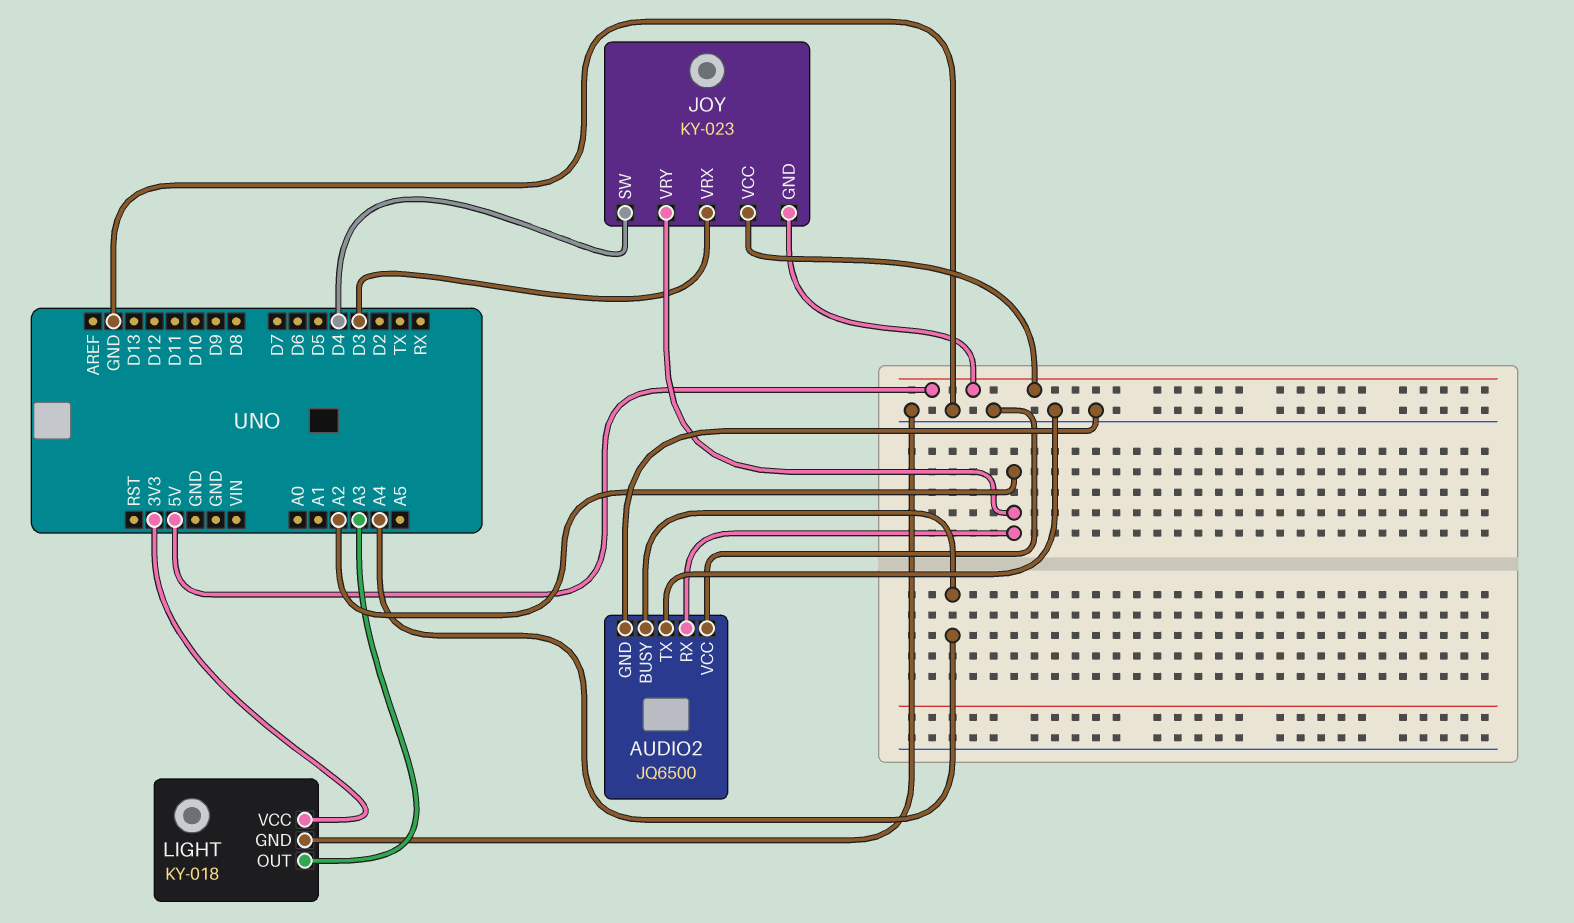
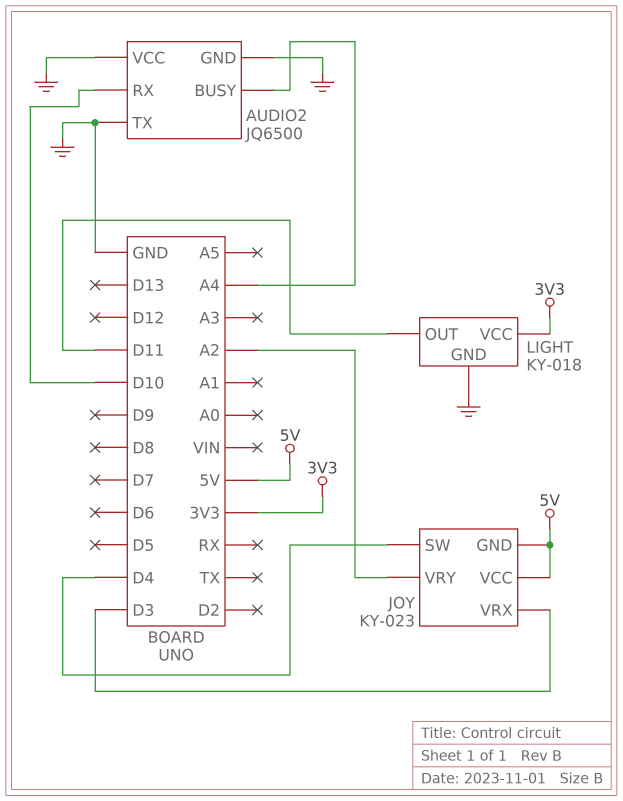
AUDIO2 pin RX: A2 -> D10
LIGHT pin OUT: A3 -> D11

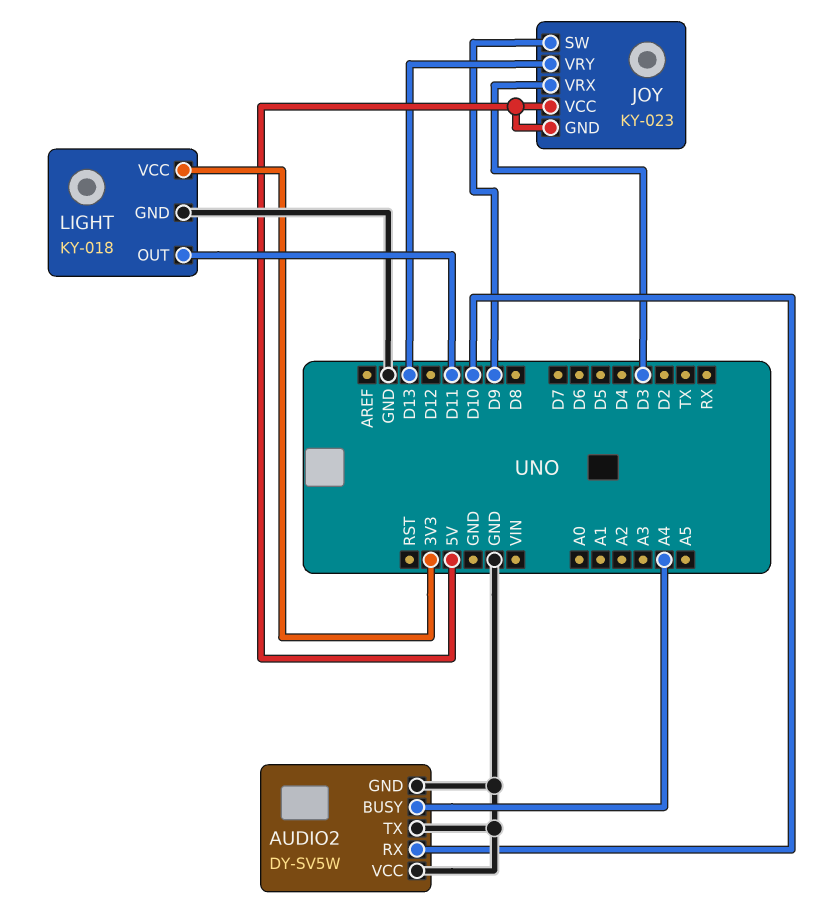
AUDIO2: JQ6500 -> DY-SV5W
JOY pin SW: D4 -> D9
JOY pin VRY: A2 -> D13

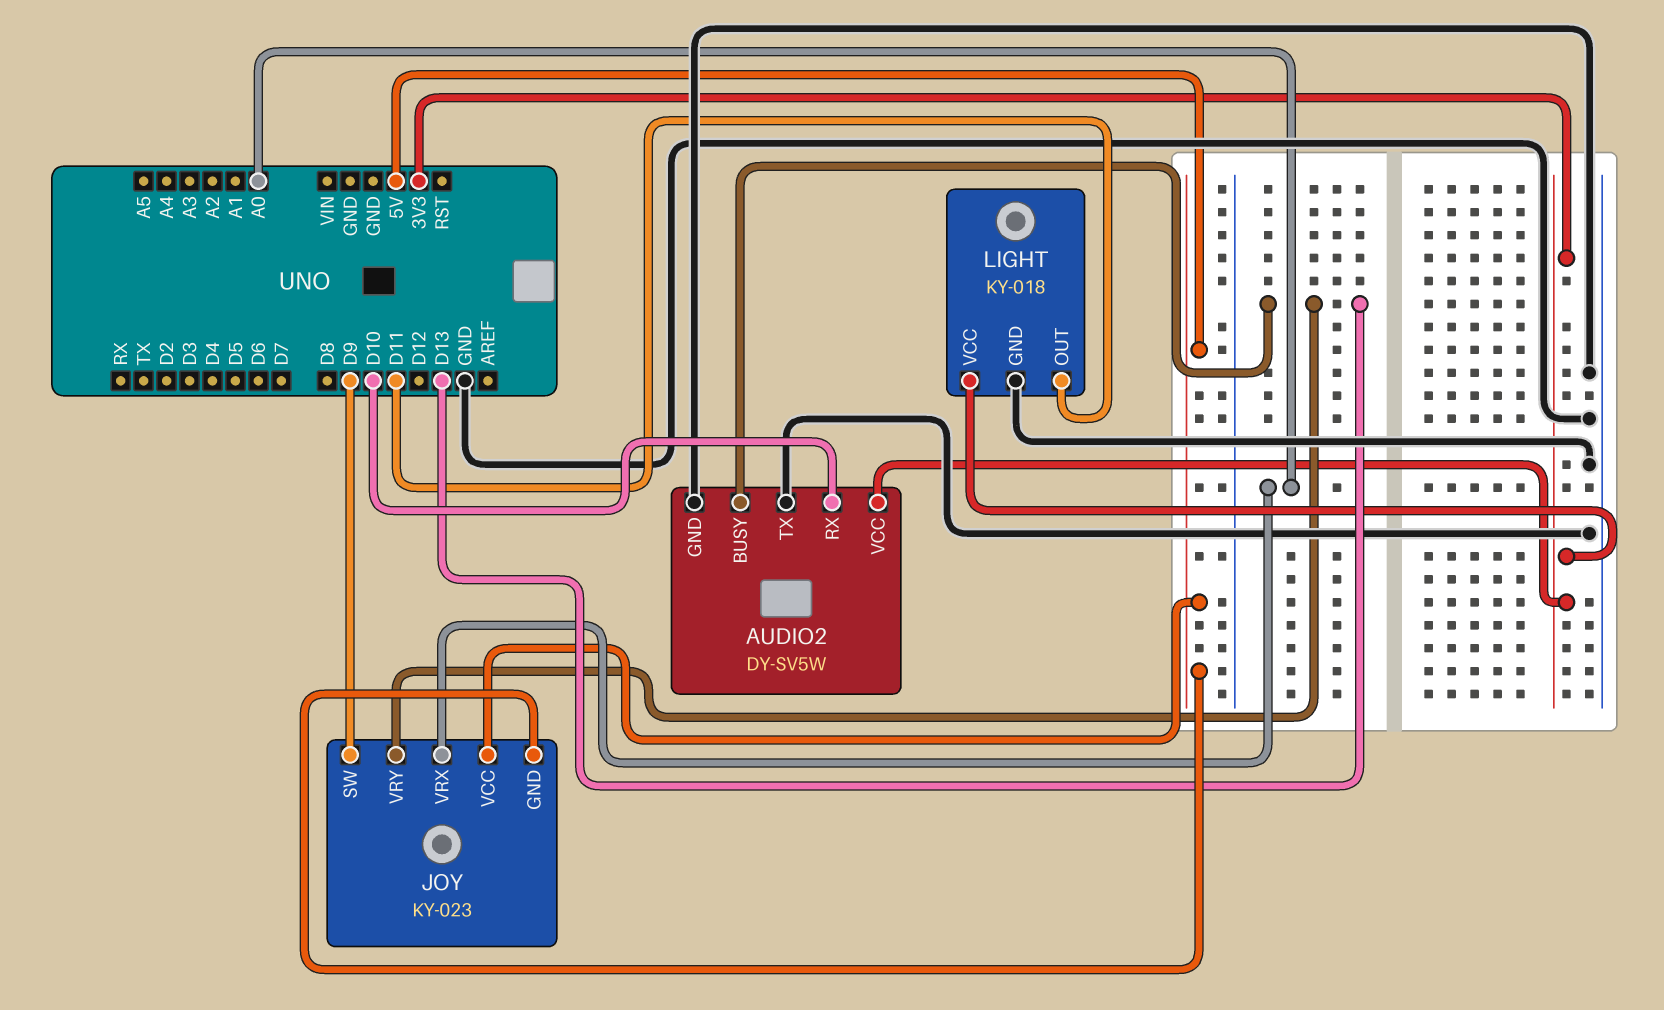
AUDIO2 pin BUSY: A4 -> D13
AUDIO2 pin VCC: GND -> 3V3
JOY pin VRX: D3 -> A0

